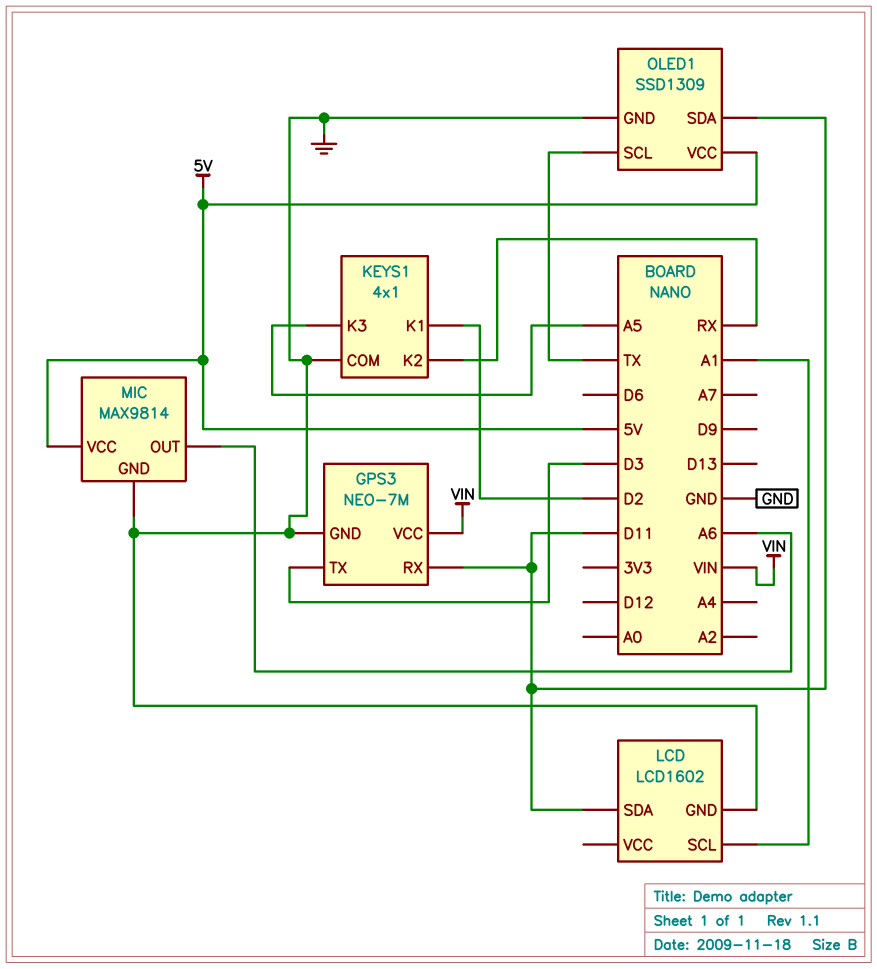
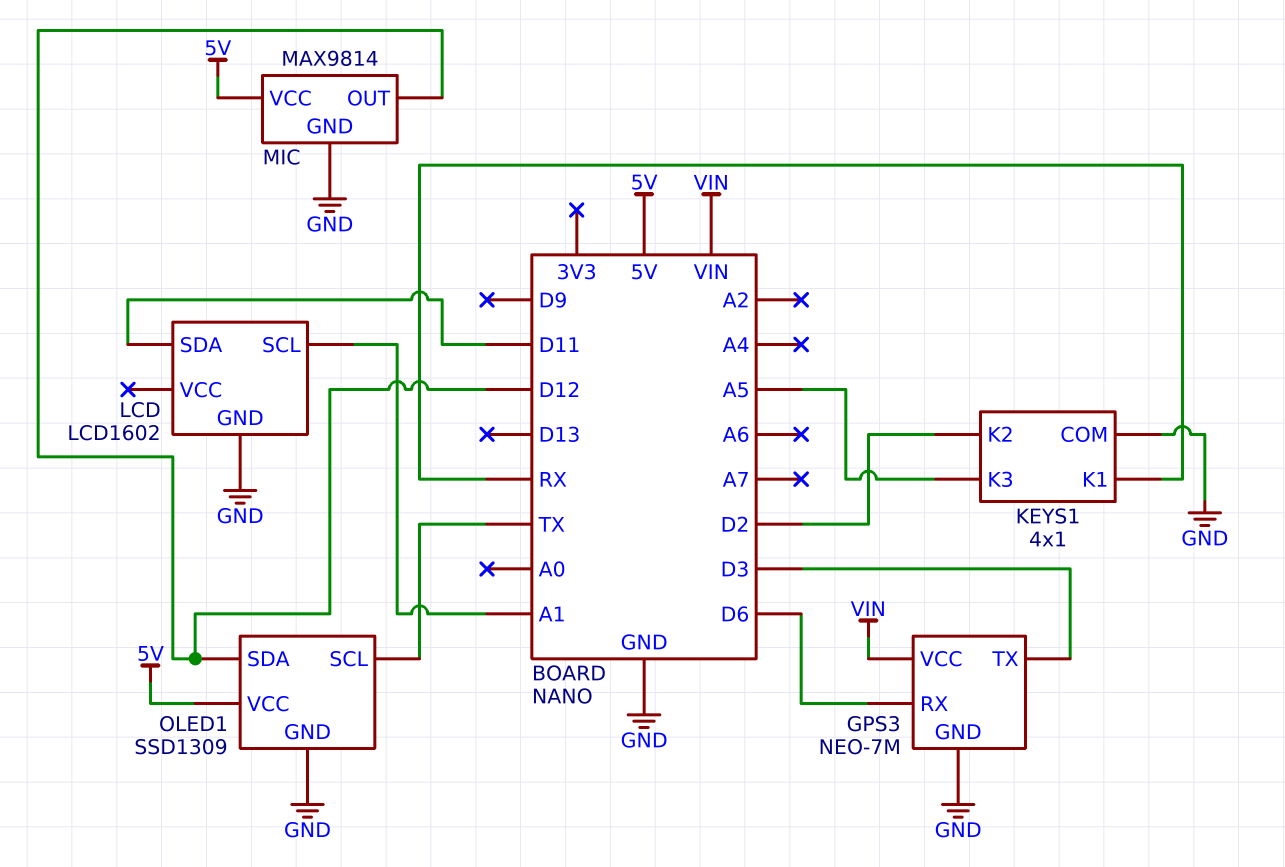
GPS3 pin RX: D11 -> D6
KEYS1 pin K1: D2 -> RX
KEYS1 pin K2: RX -> D2
MIC pin OUT: A6 -> D12
OLED1 pin SDA: D11 -> D12

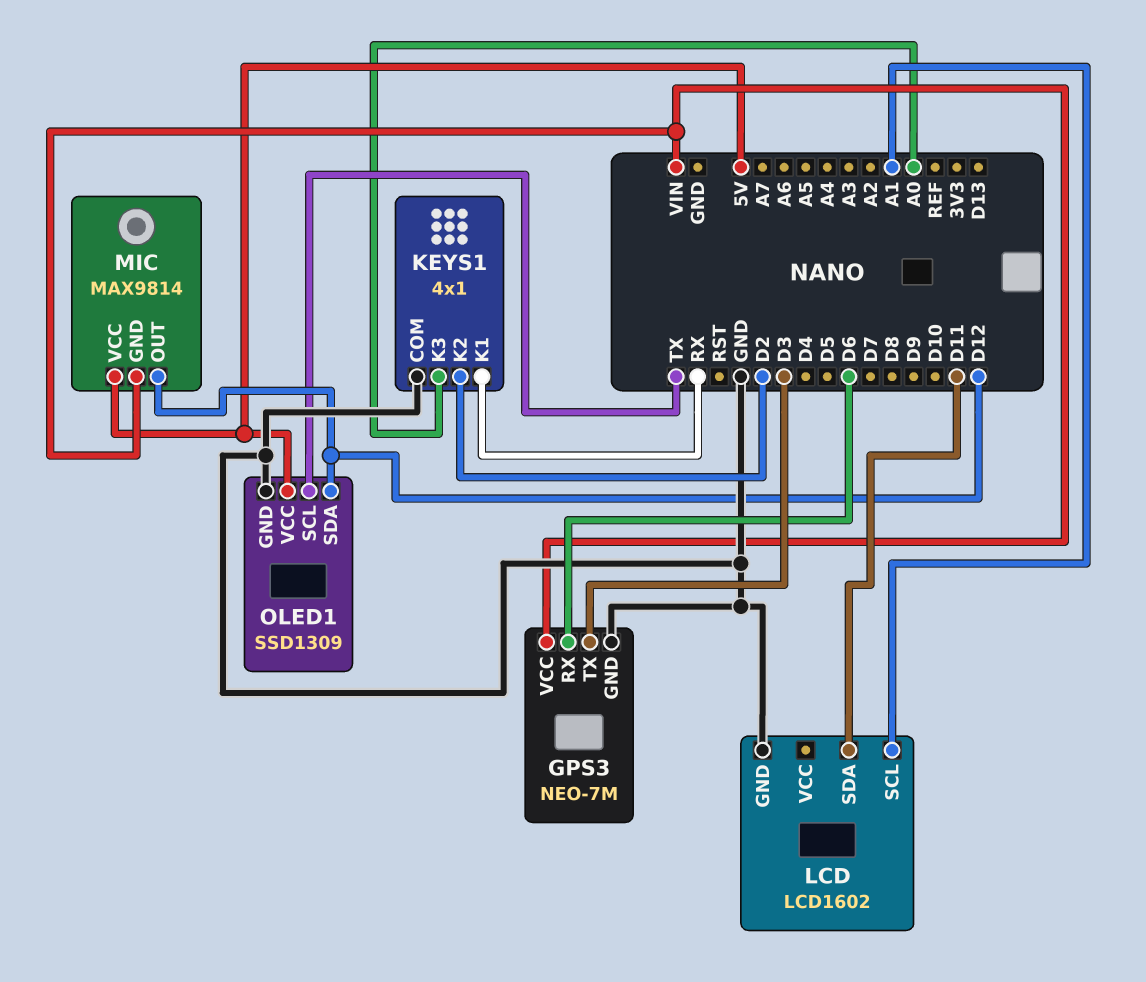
KEYS1 pin K3: A5 -> A0
MIC pin GND: GND -> VIN

